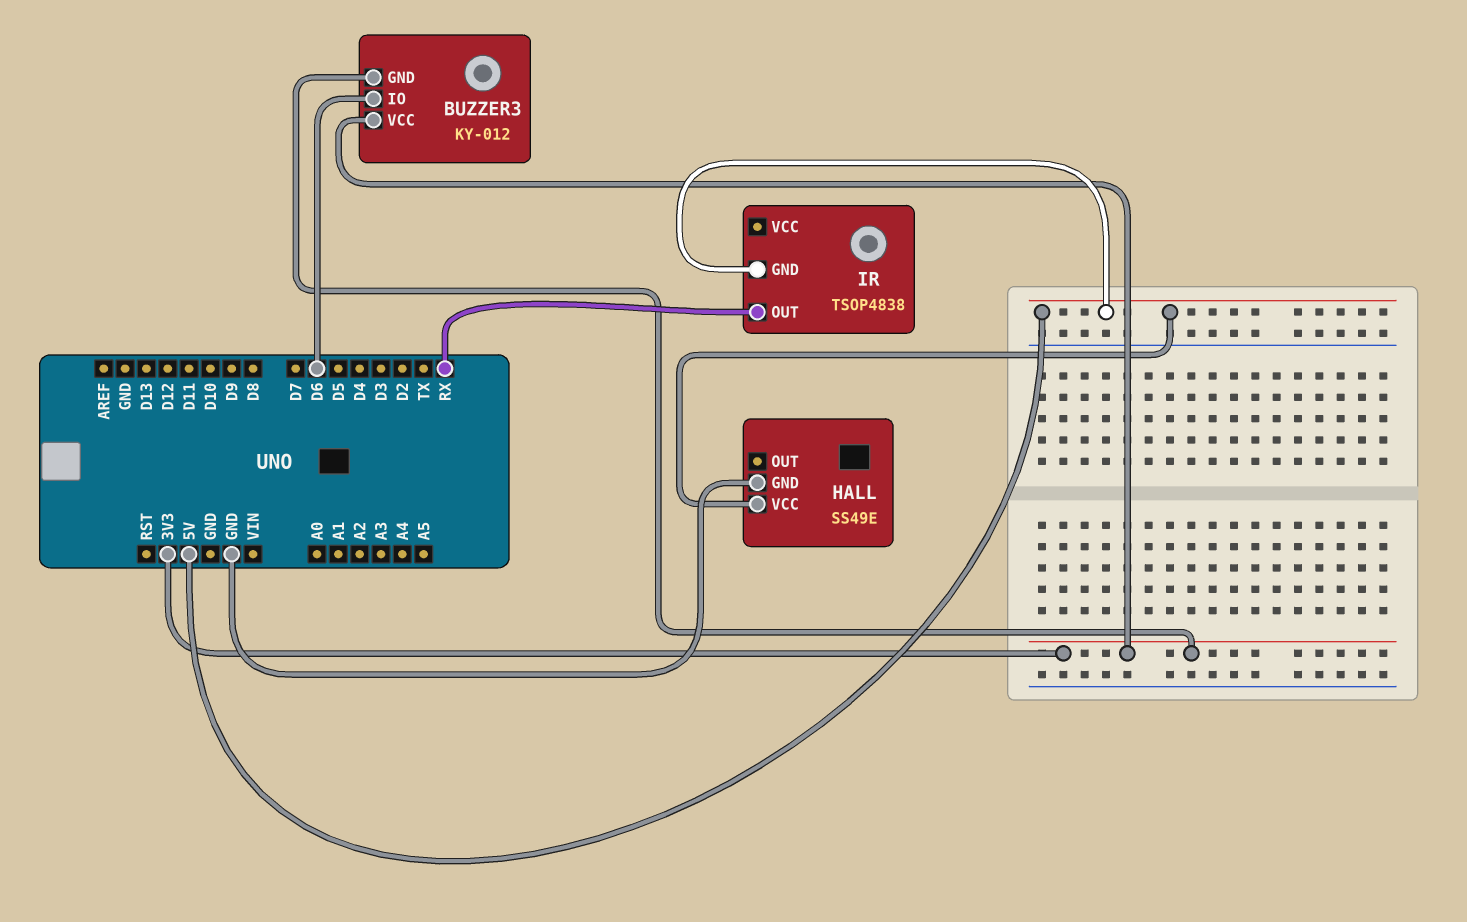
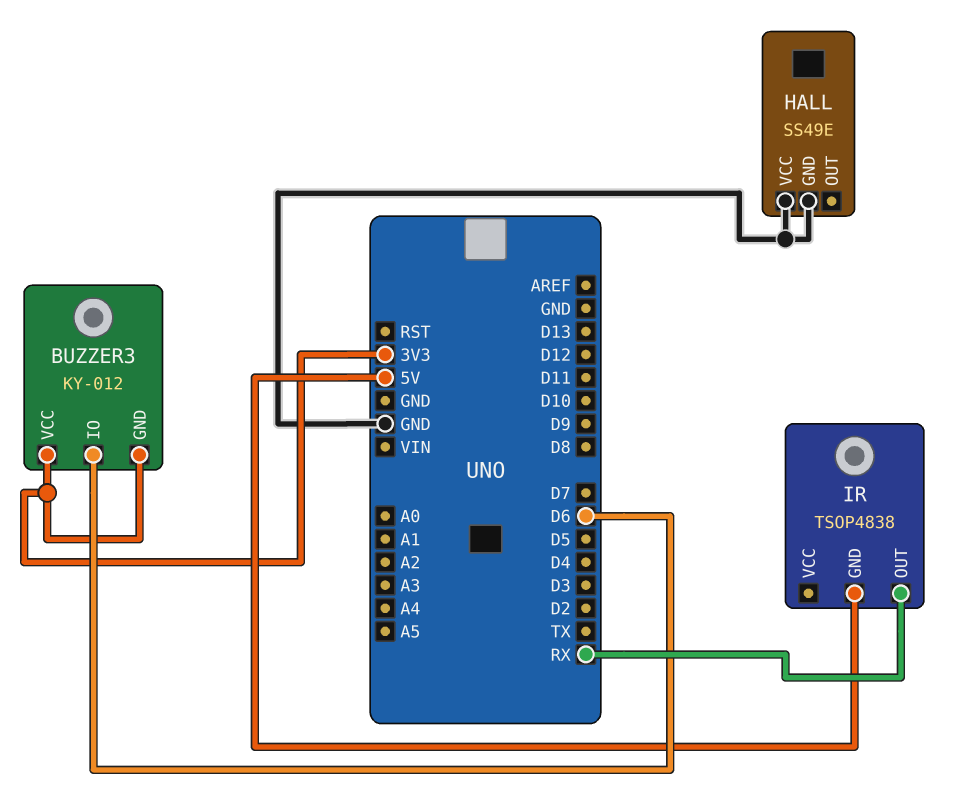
HALL pin VCC: 5V -> GND

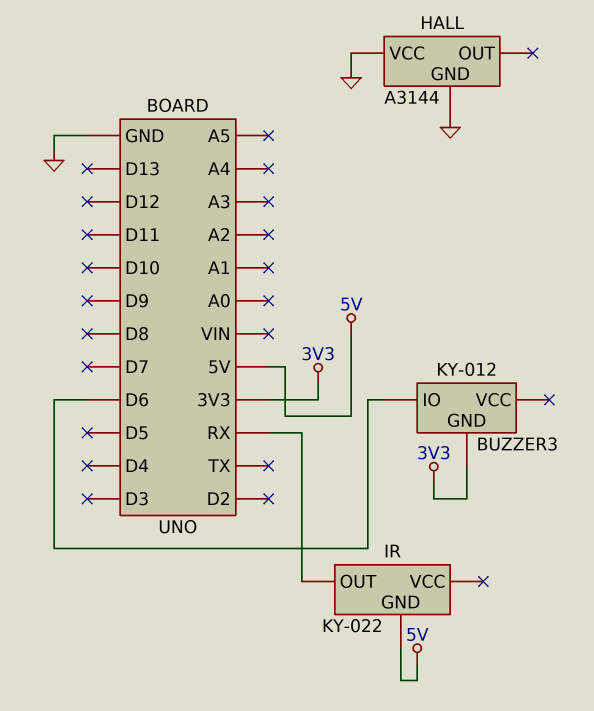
BUZZER3 pin VCC: 3V3 -> none
HALL: SS49E -> A3144
IR: TSOP4838 -> KY-022

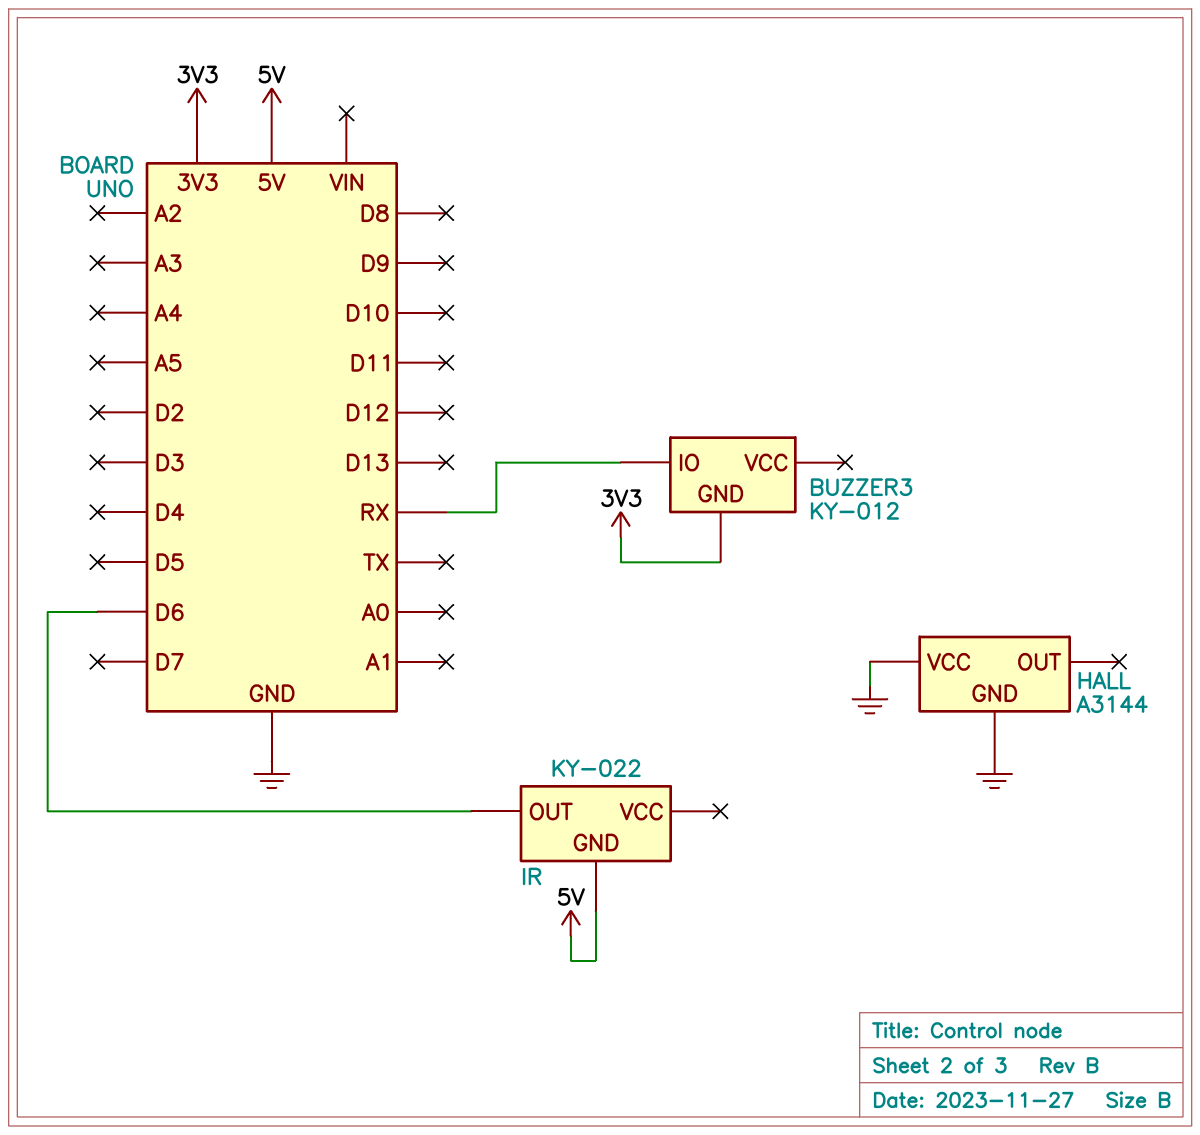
BUZZER3 pin IO: D6 -> RX
IR pin OUT: RX -> D6

